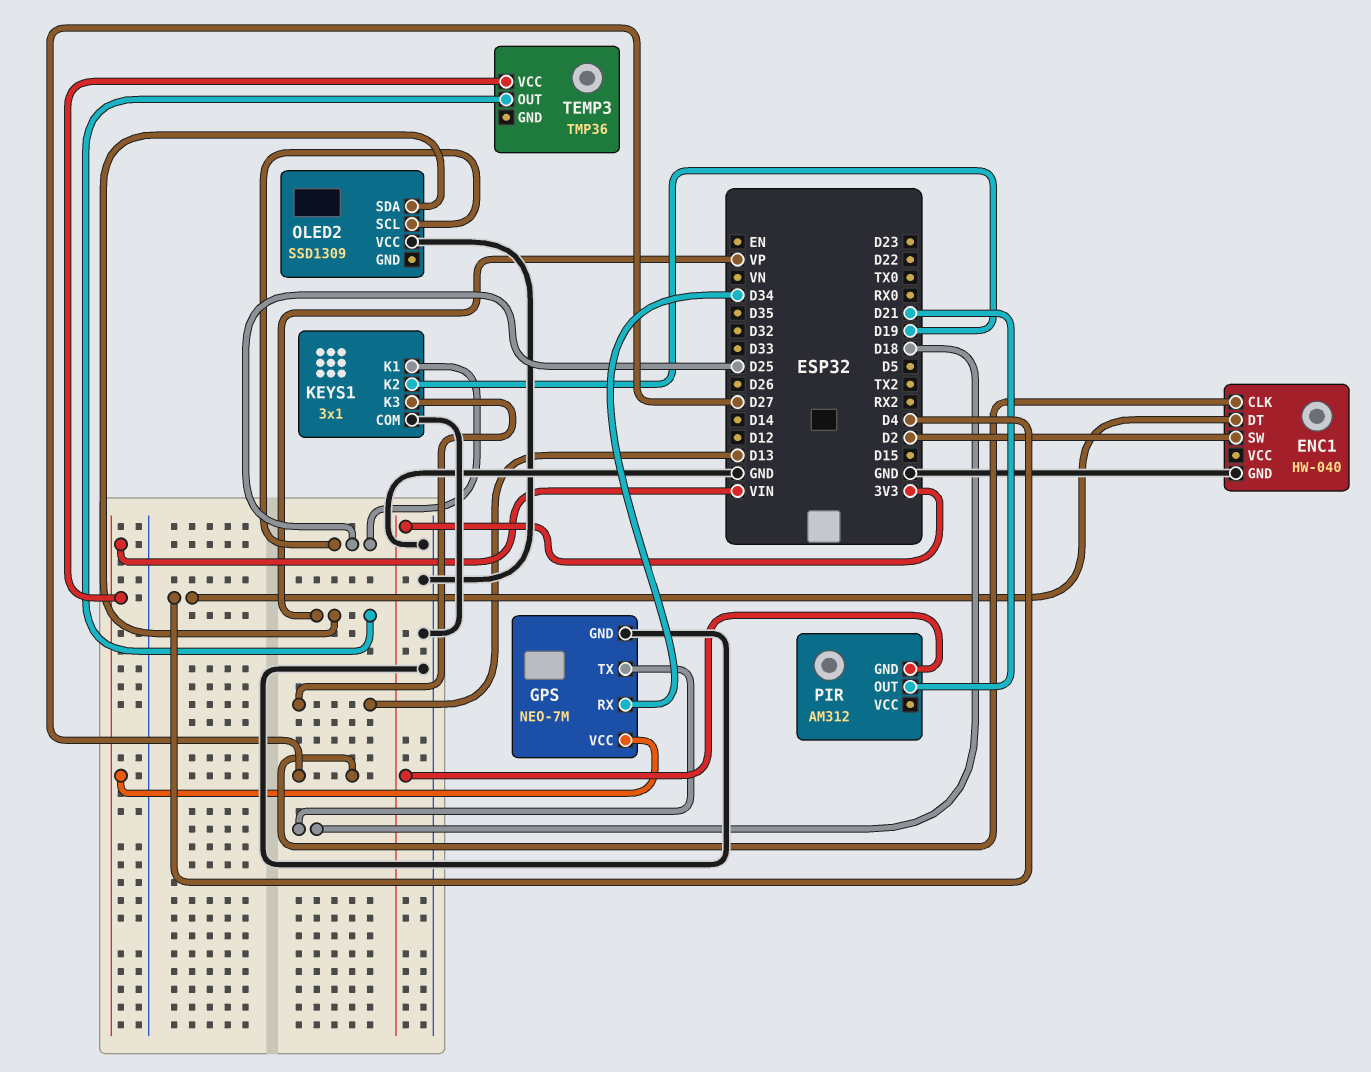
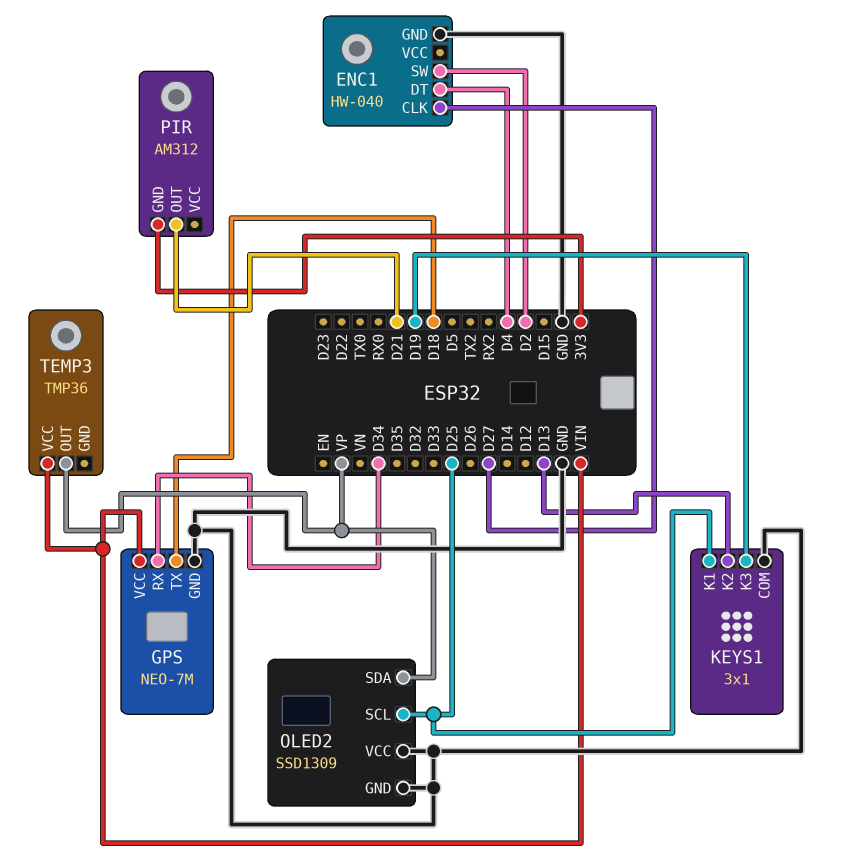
KEYS1 pin K2: D19 -> D13
KEYS1 pin K3: D13 -> D19
OLED2 pin GND: none -> GND

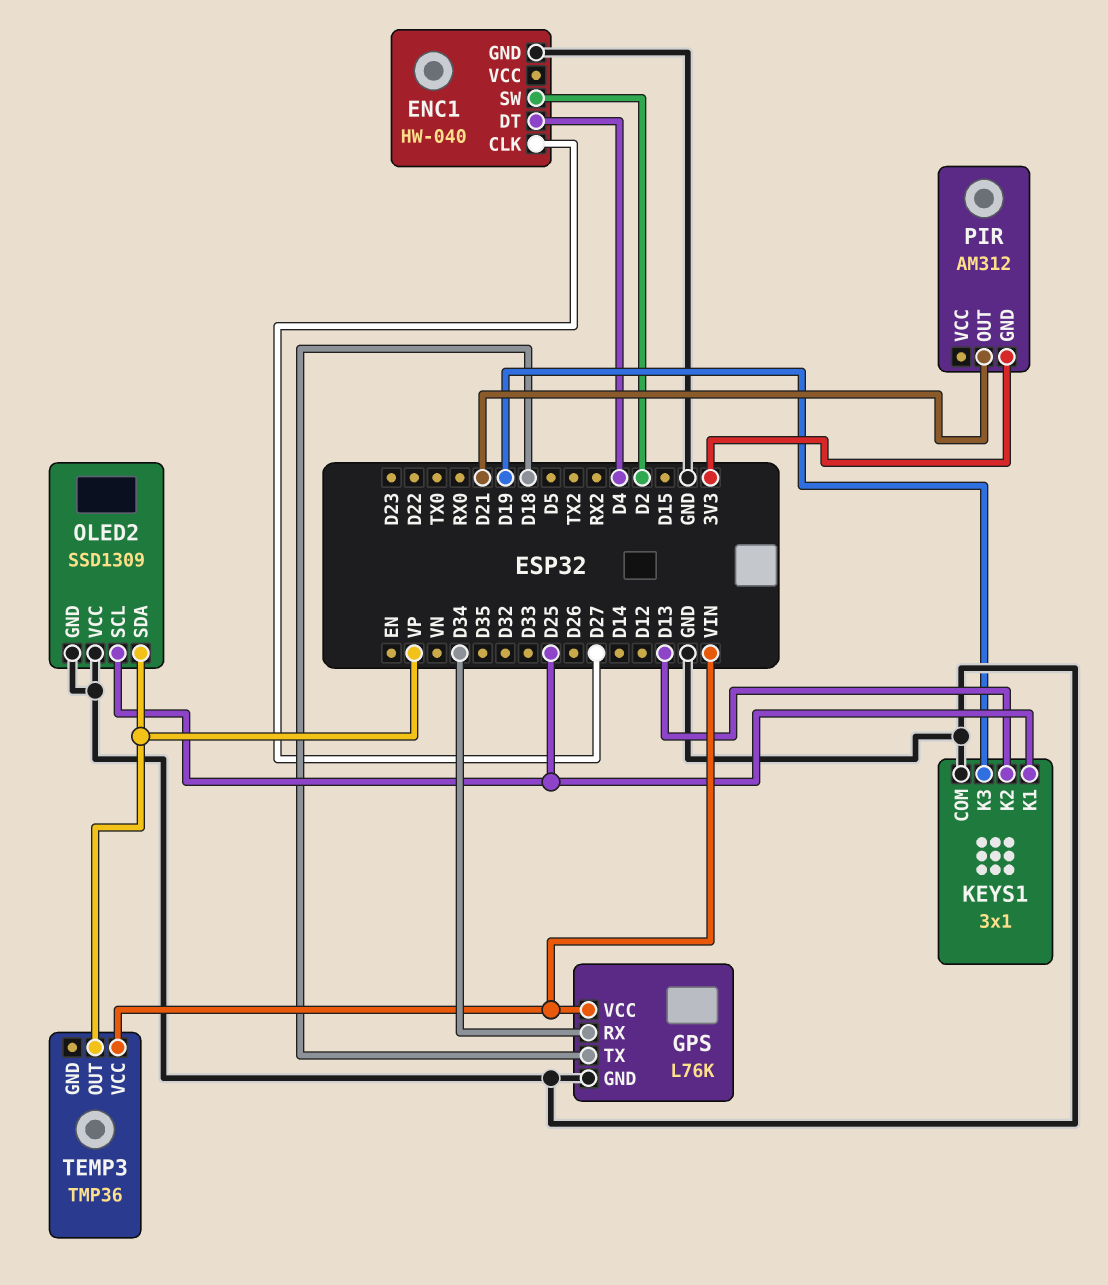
GPS: NEO-7M -> L76K

